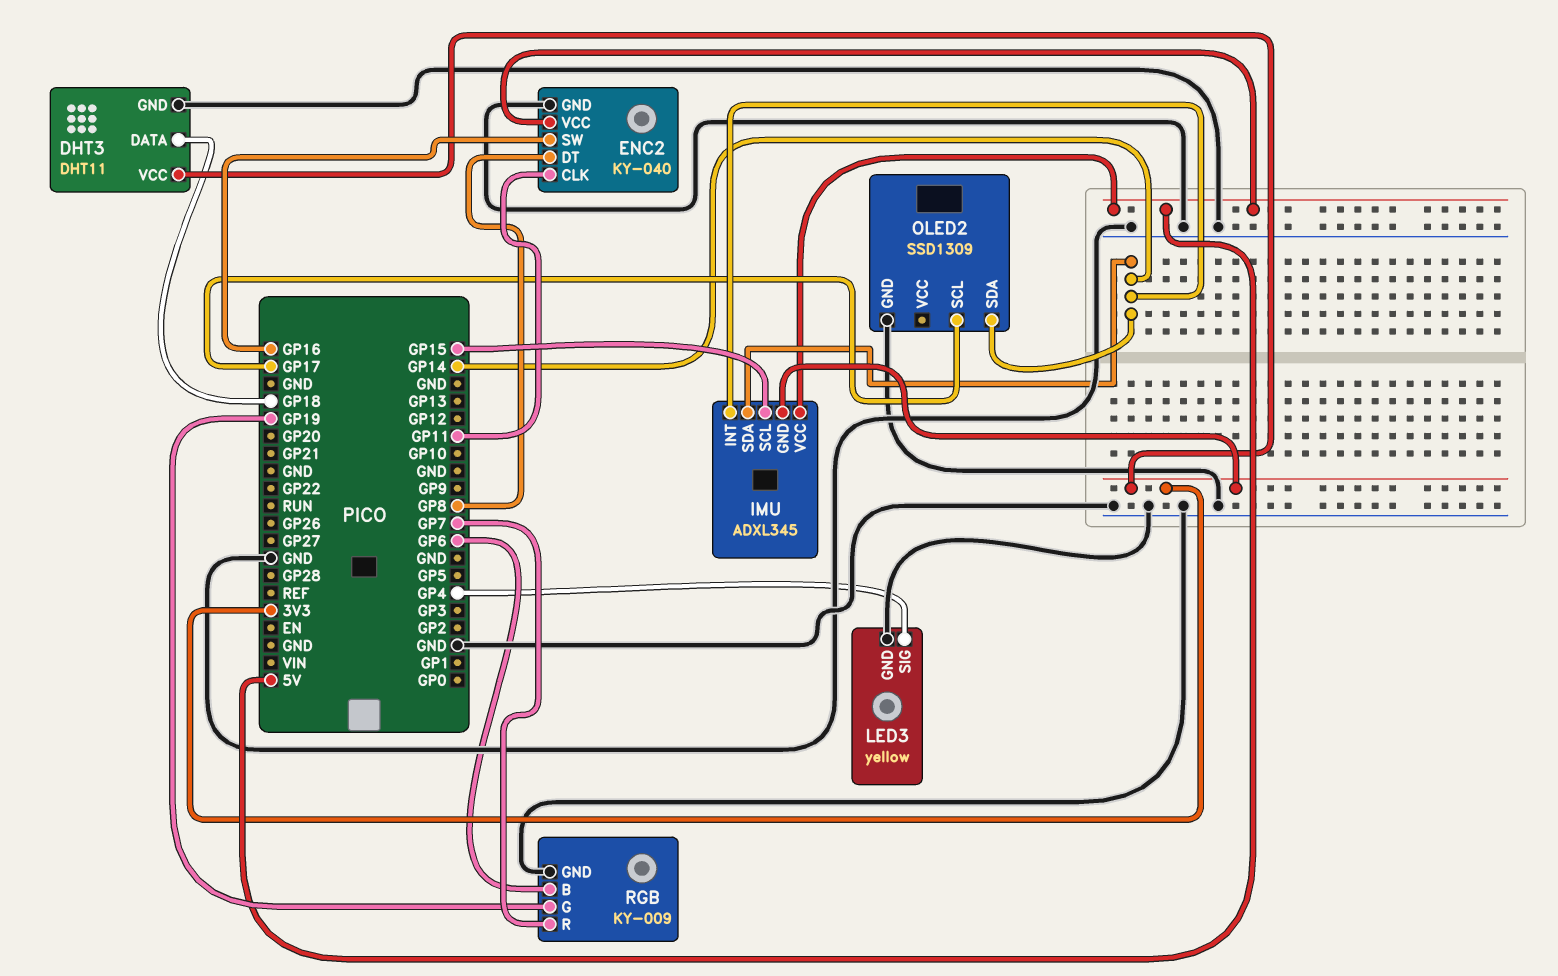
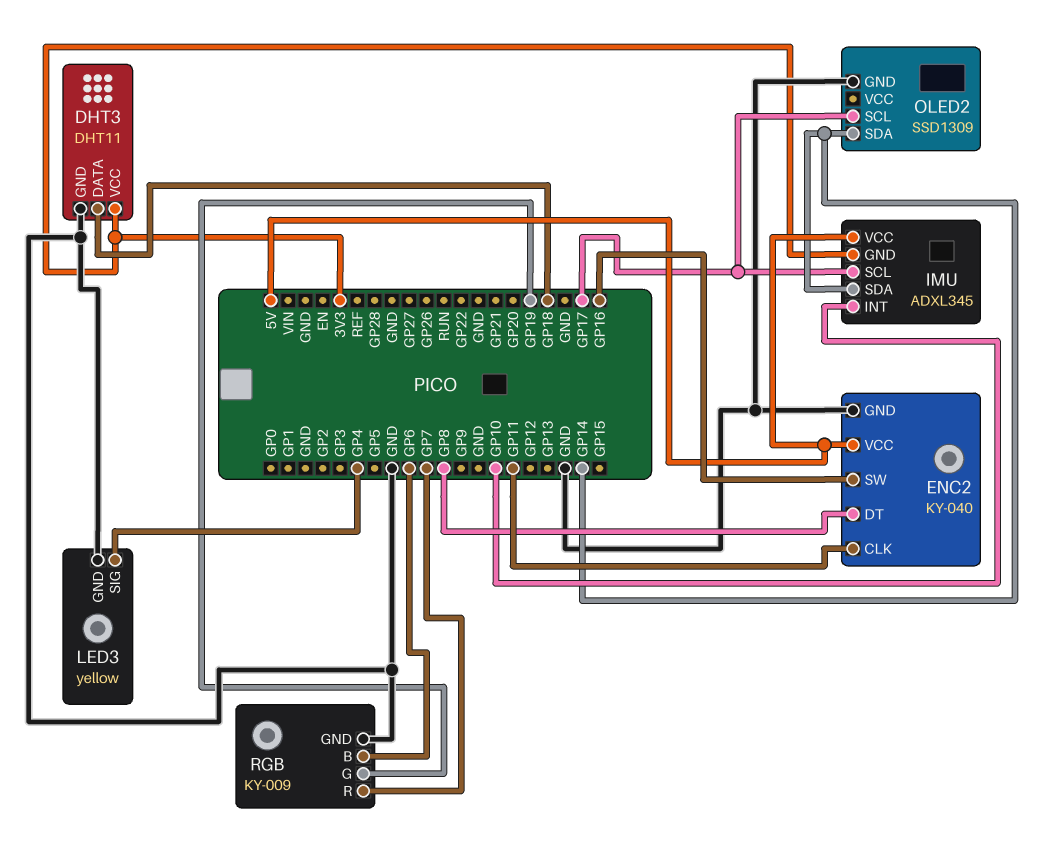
IMU pin INT: GP14 -> GP10
IMU pin SCL: GP15 -> GP17

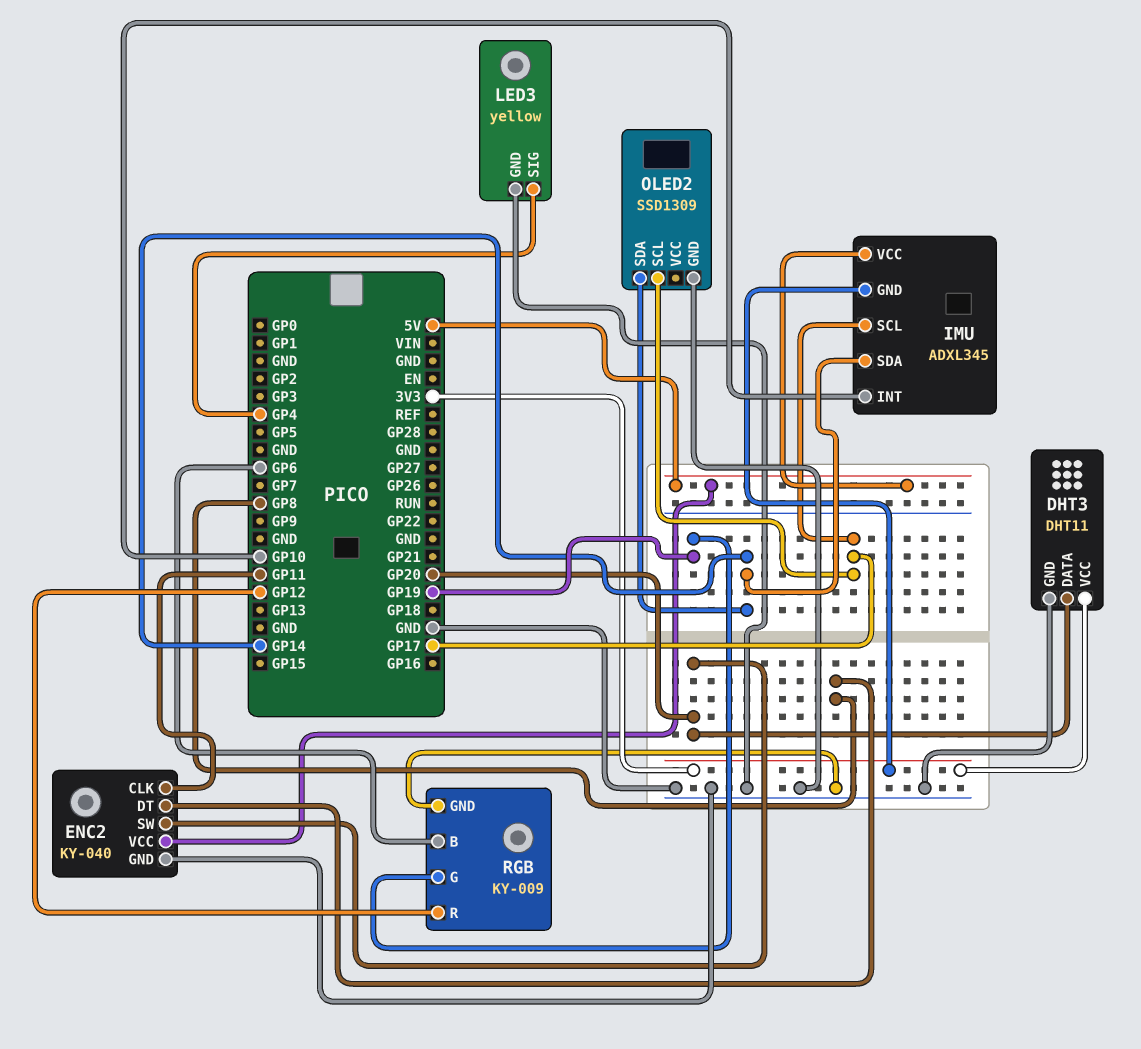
DHT3 pin DATA: GP18 -> GP20
ENC2 pin SW: GP16 -> GP20
RGB pin R: GP7 -> GP12

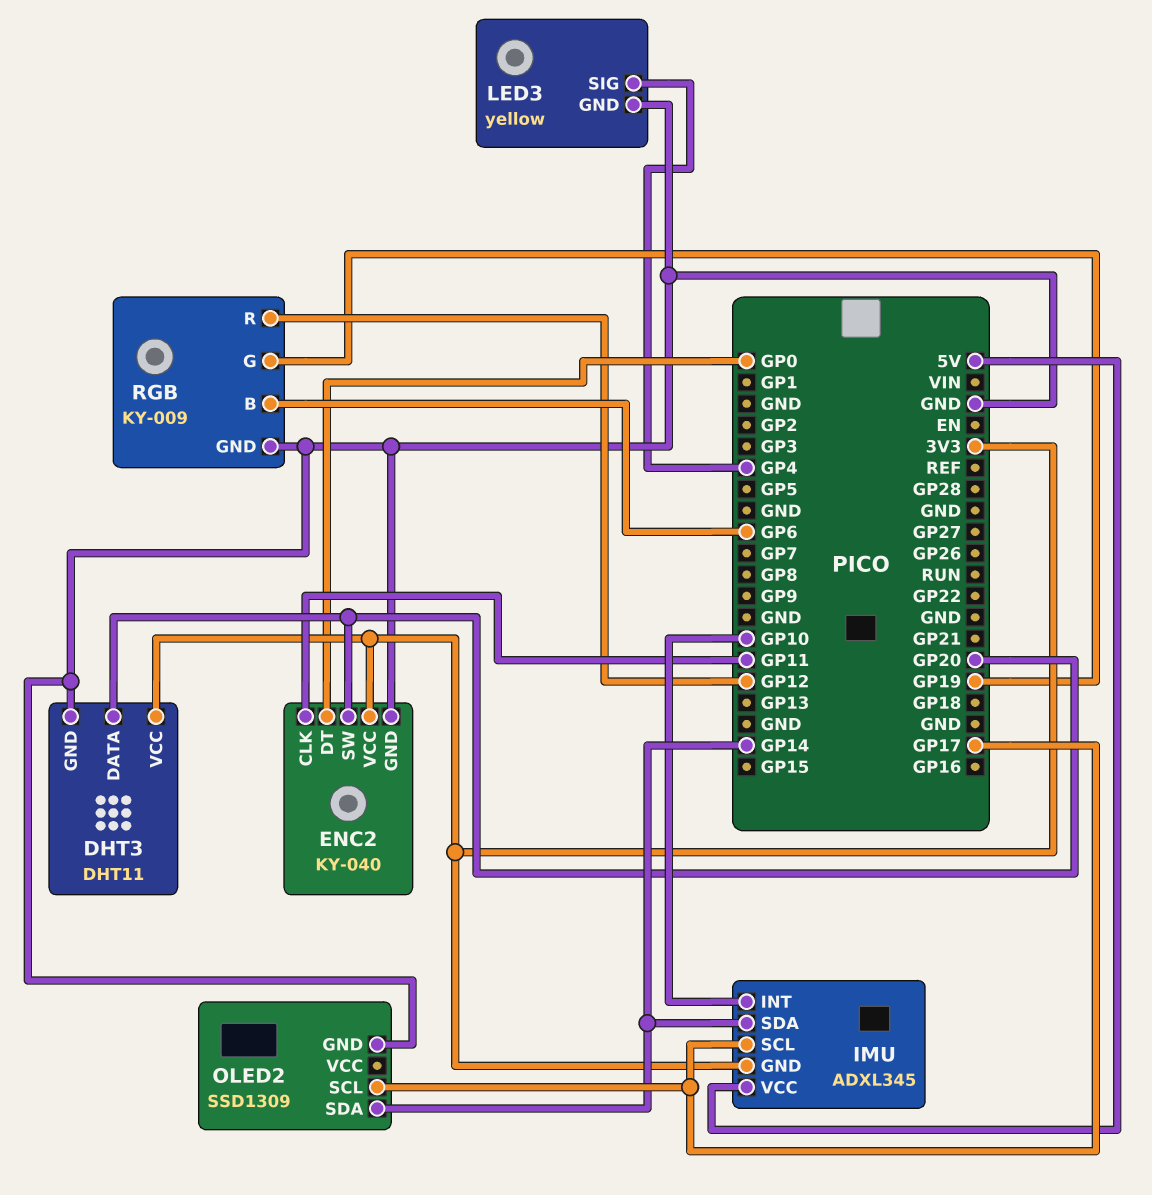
ENC2 pin DT: GP8 -> GP0
ENC2 pin VCC: 5V -> 3V3

